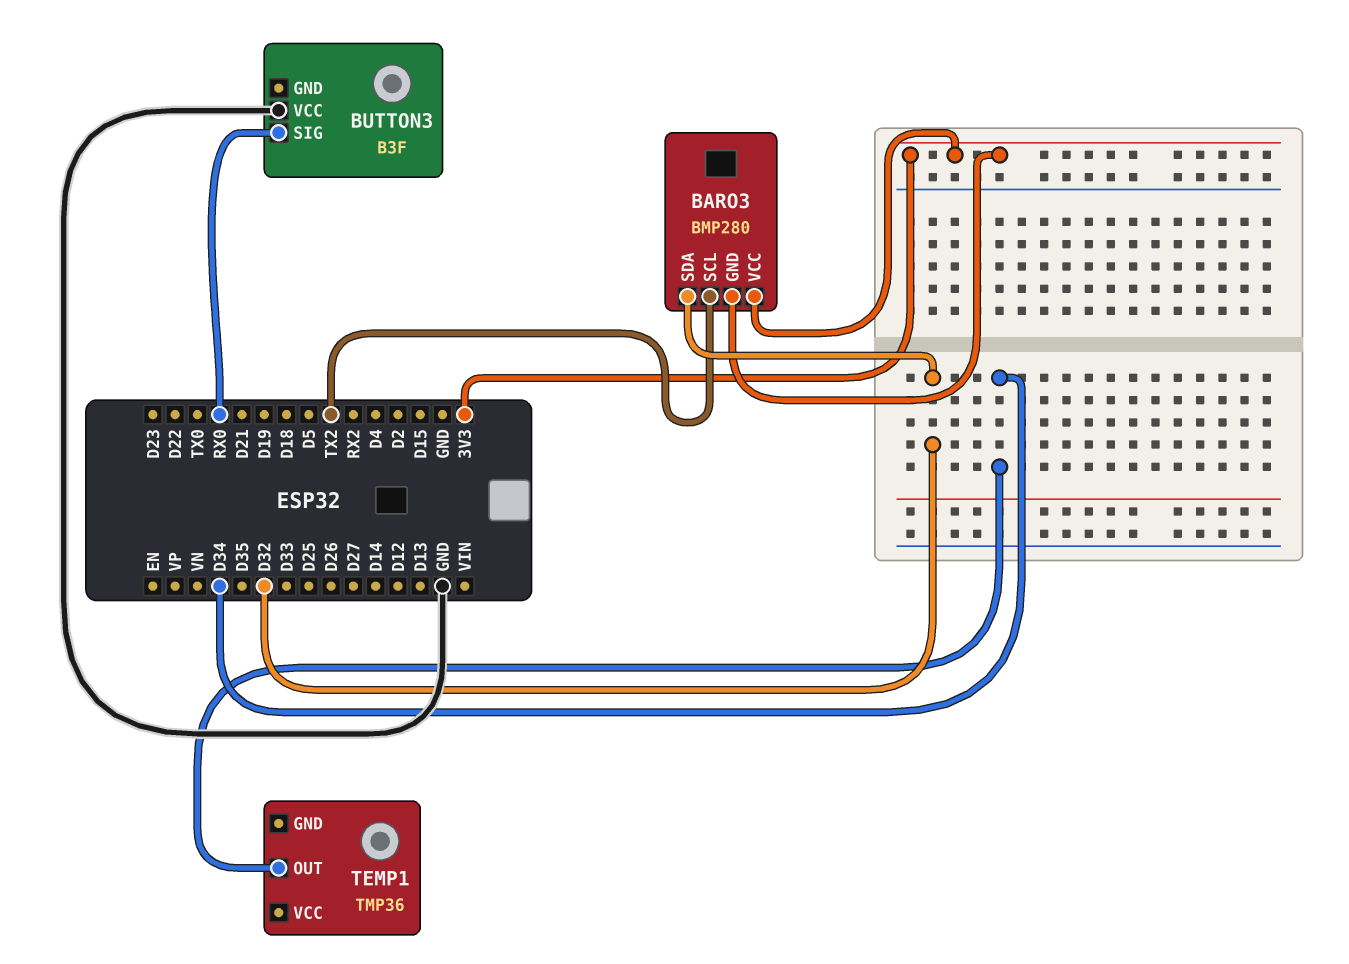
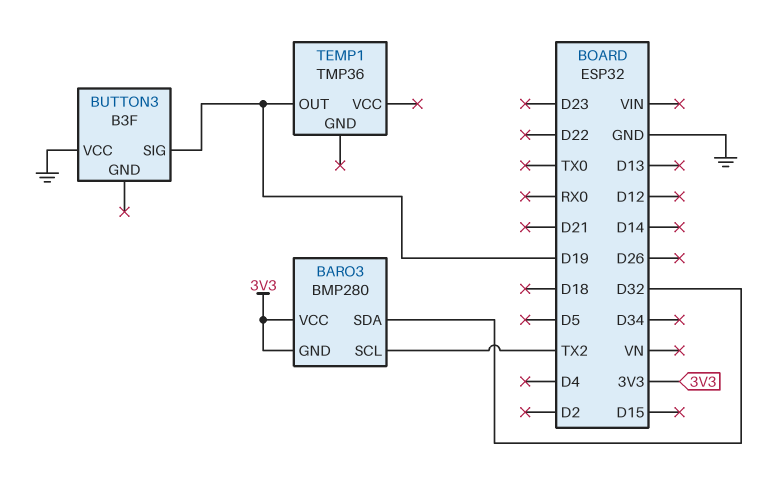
BUTTON3 pin SIG: RX0 -> D19
TEMP1 pin OUT: D34 -> D19

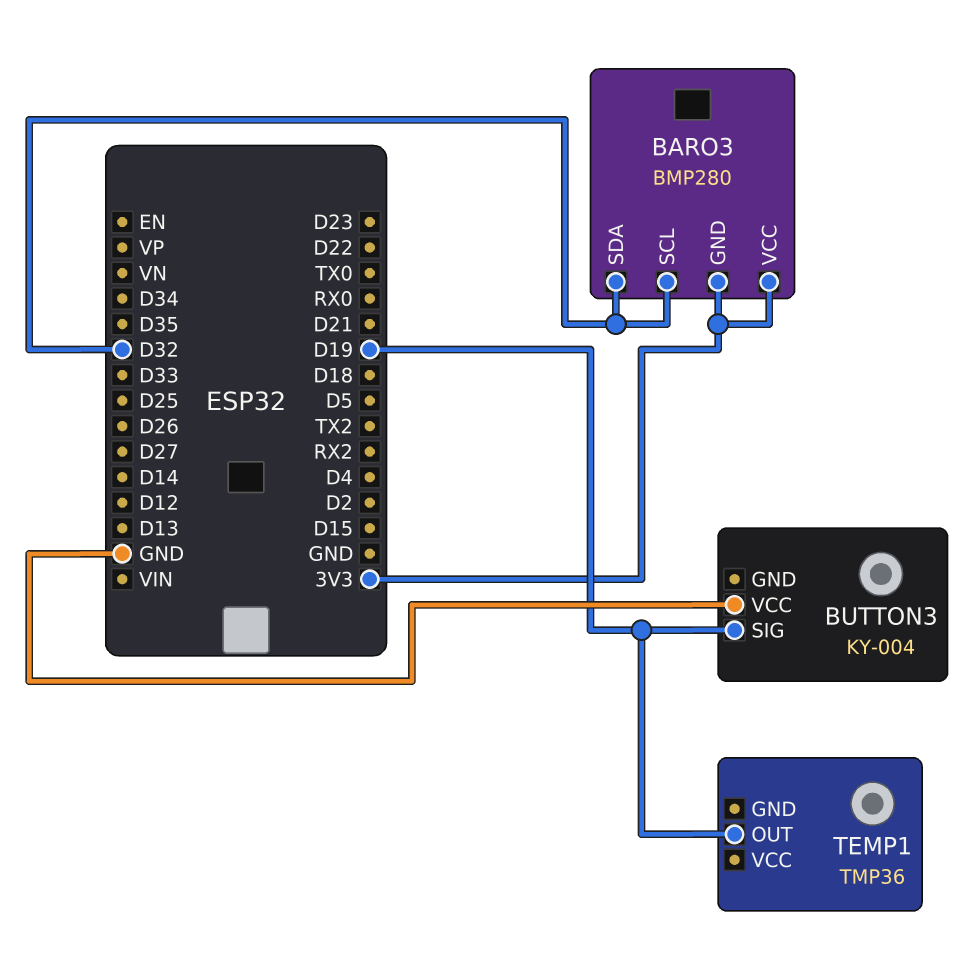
BARO3 pin SCL: TX2 -> D32
BUTTON3: B3F -> KY-004

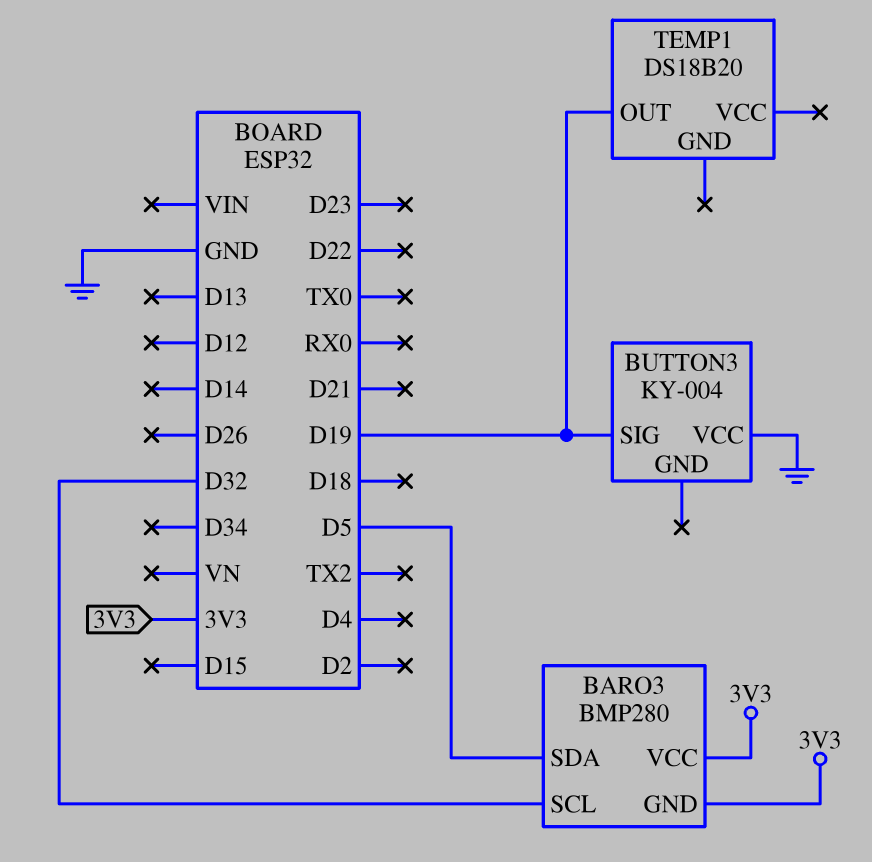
BARO3 pin SDA: D32 -> D5
TEMP1: TMP36 -> DS18B20

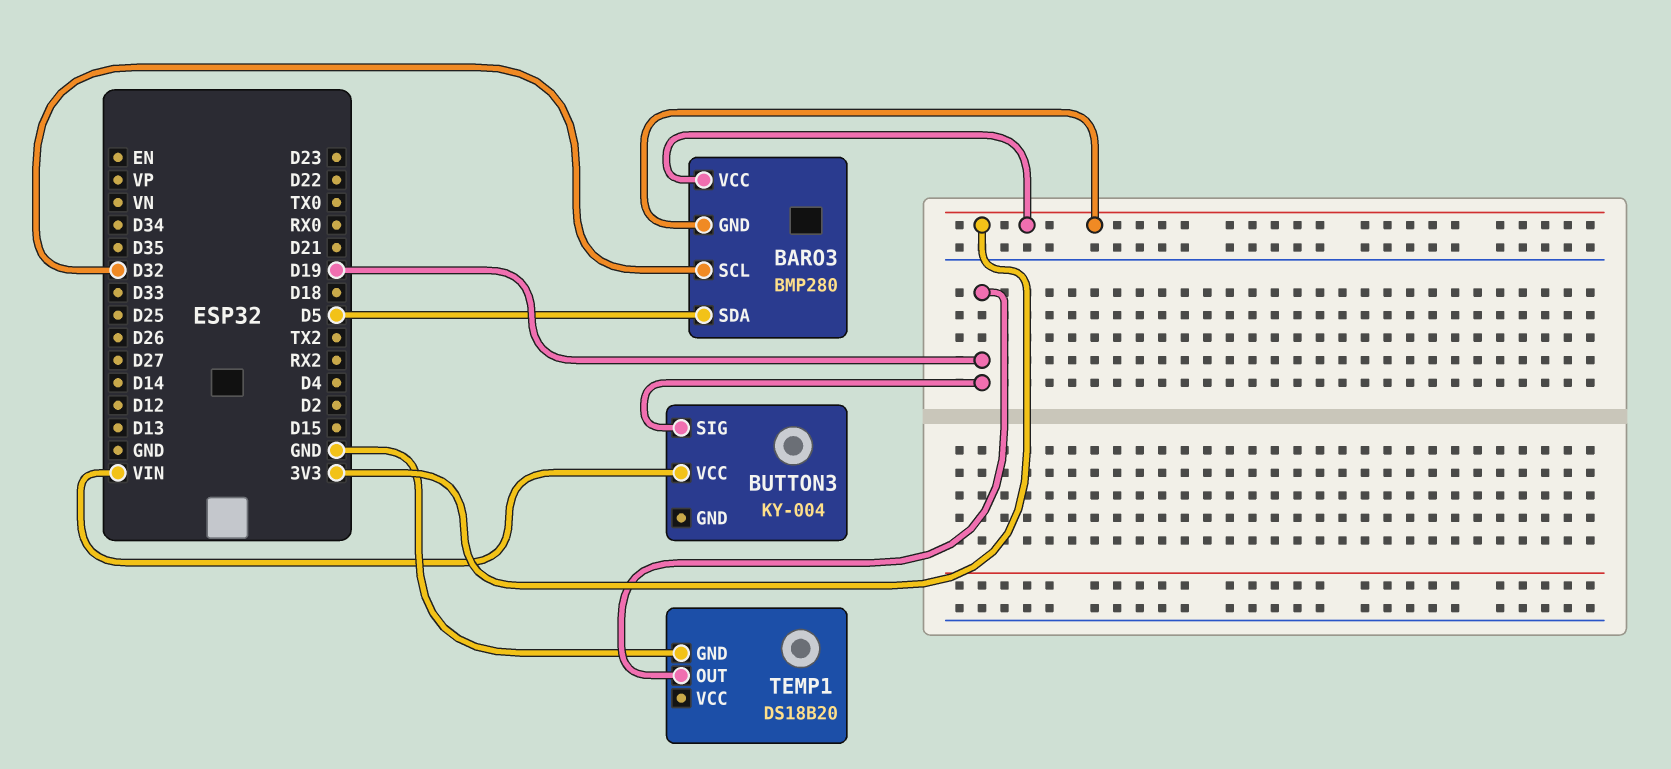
BUTTON3 pin VCC: GND -> VIN
TEMP1 pin GND: none -> GND

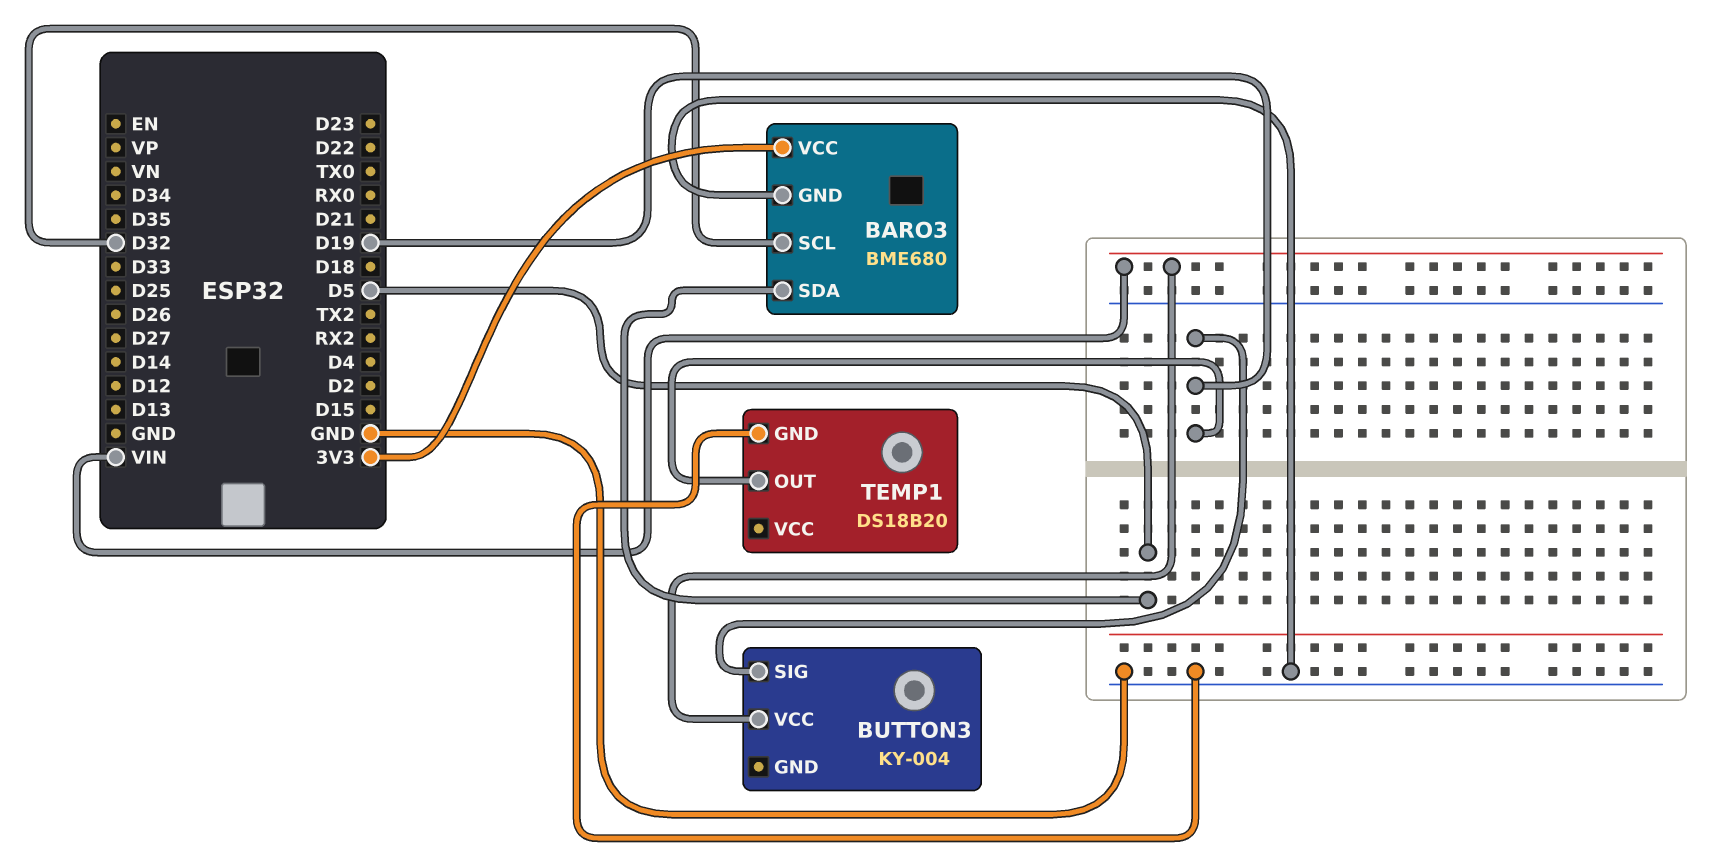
BARO3: BMP280 -> BME680
BARO3 pin GND: 3V3 -> GND

